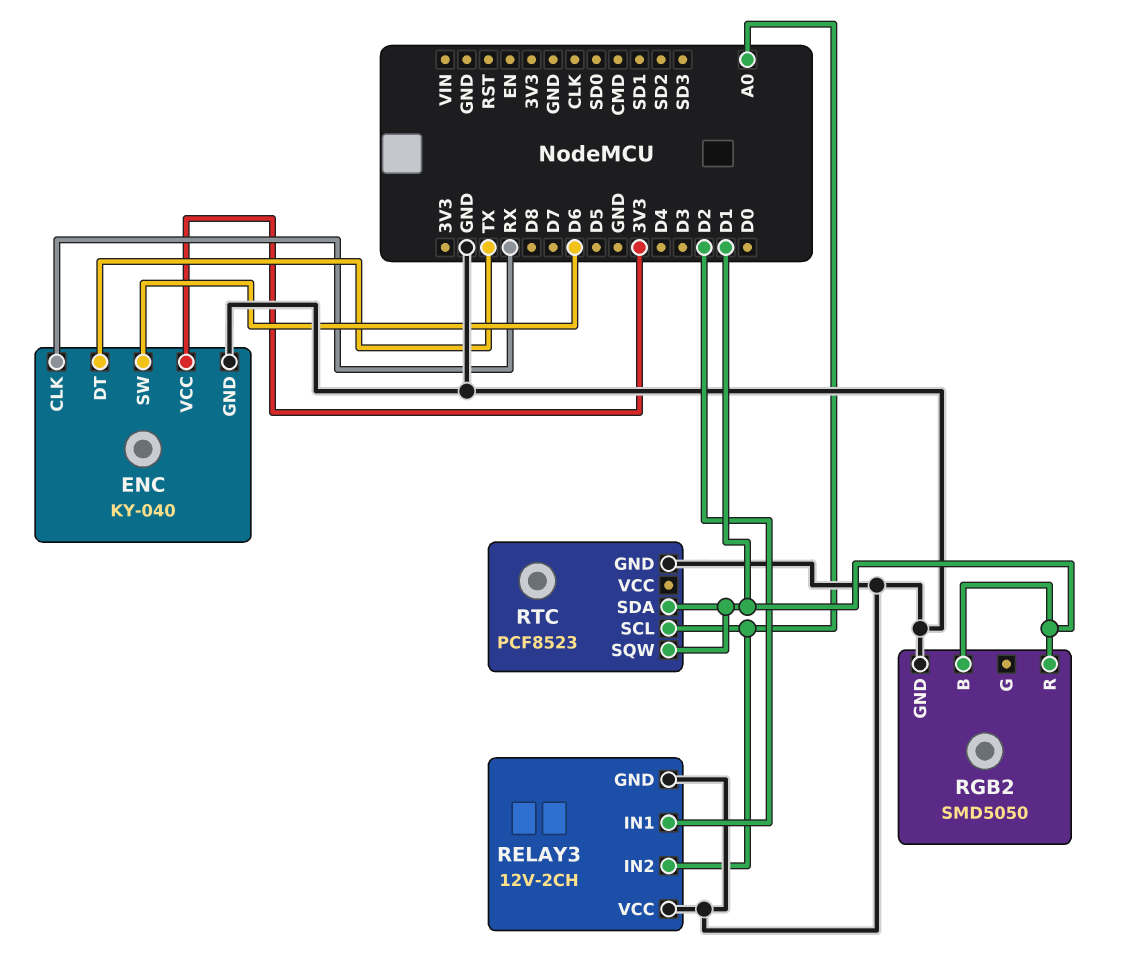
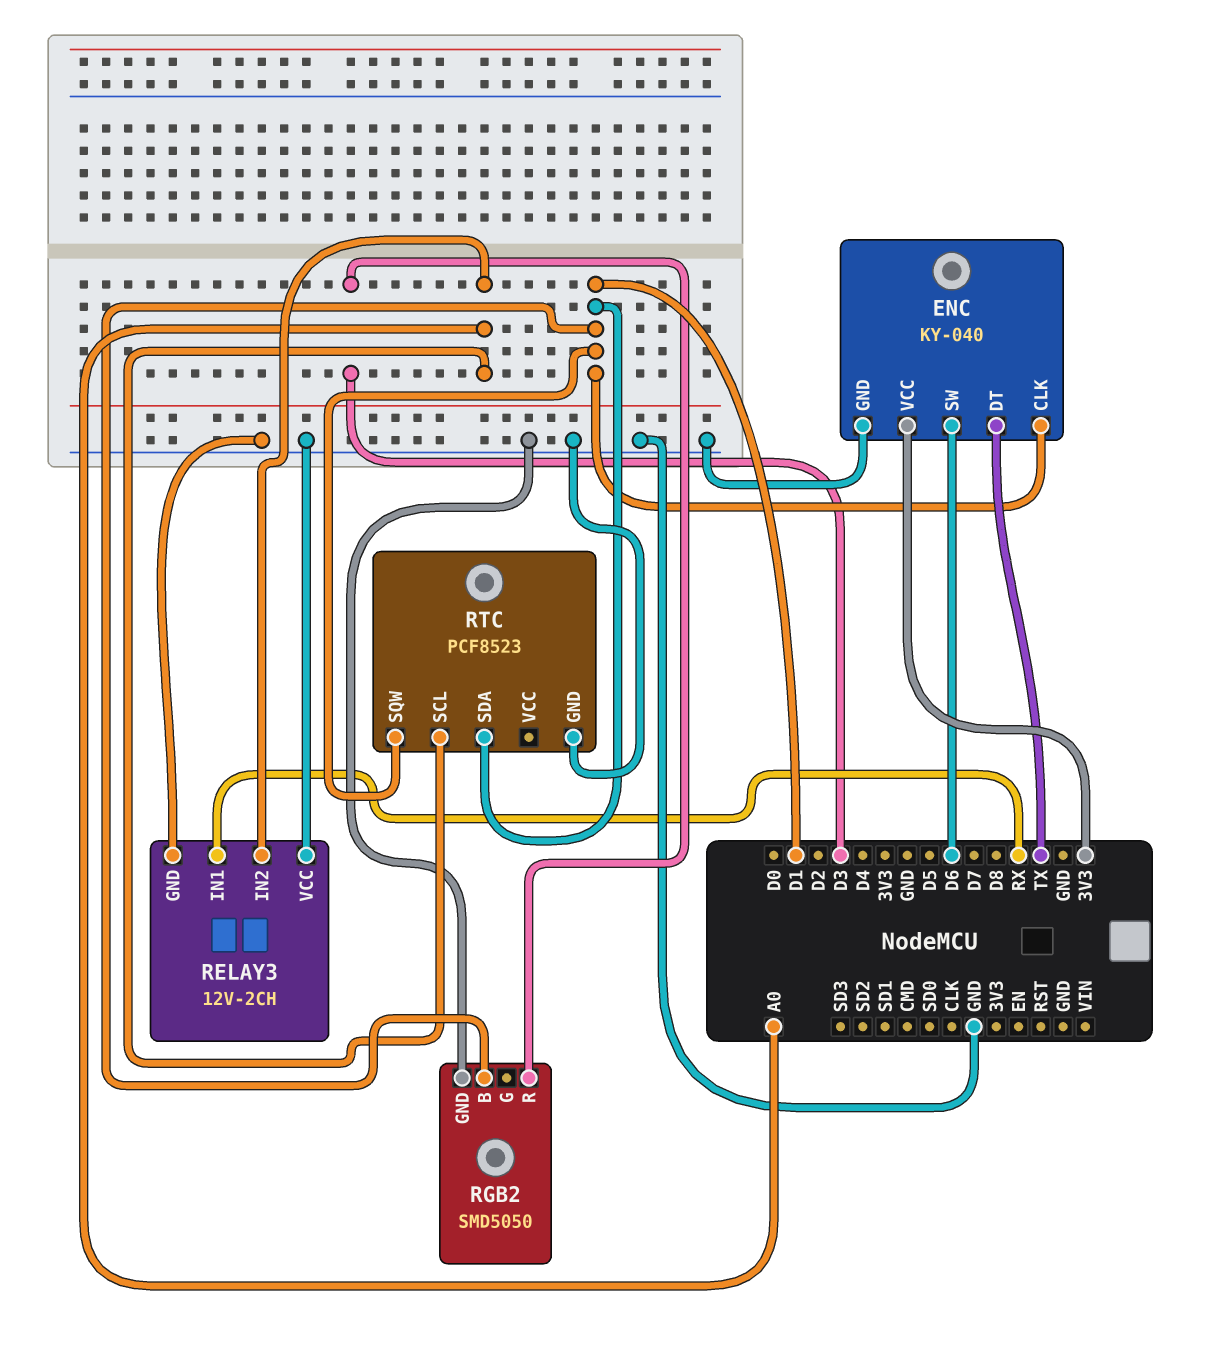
ENC pin CLK: RX -> D1
RELAY3 pin IN1: D2 -> RX
RGB2 pin R: D1 -> D3

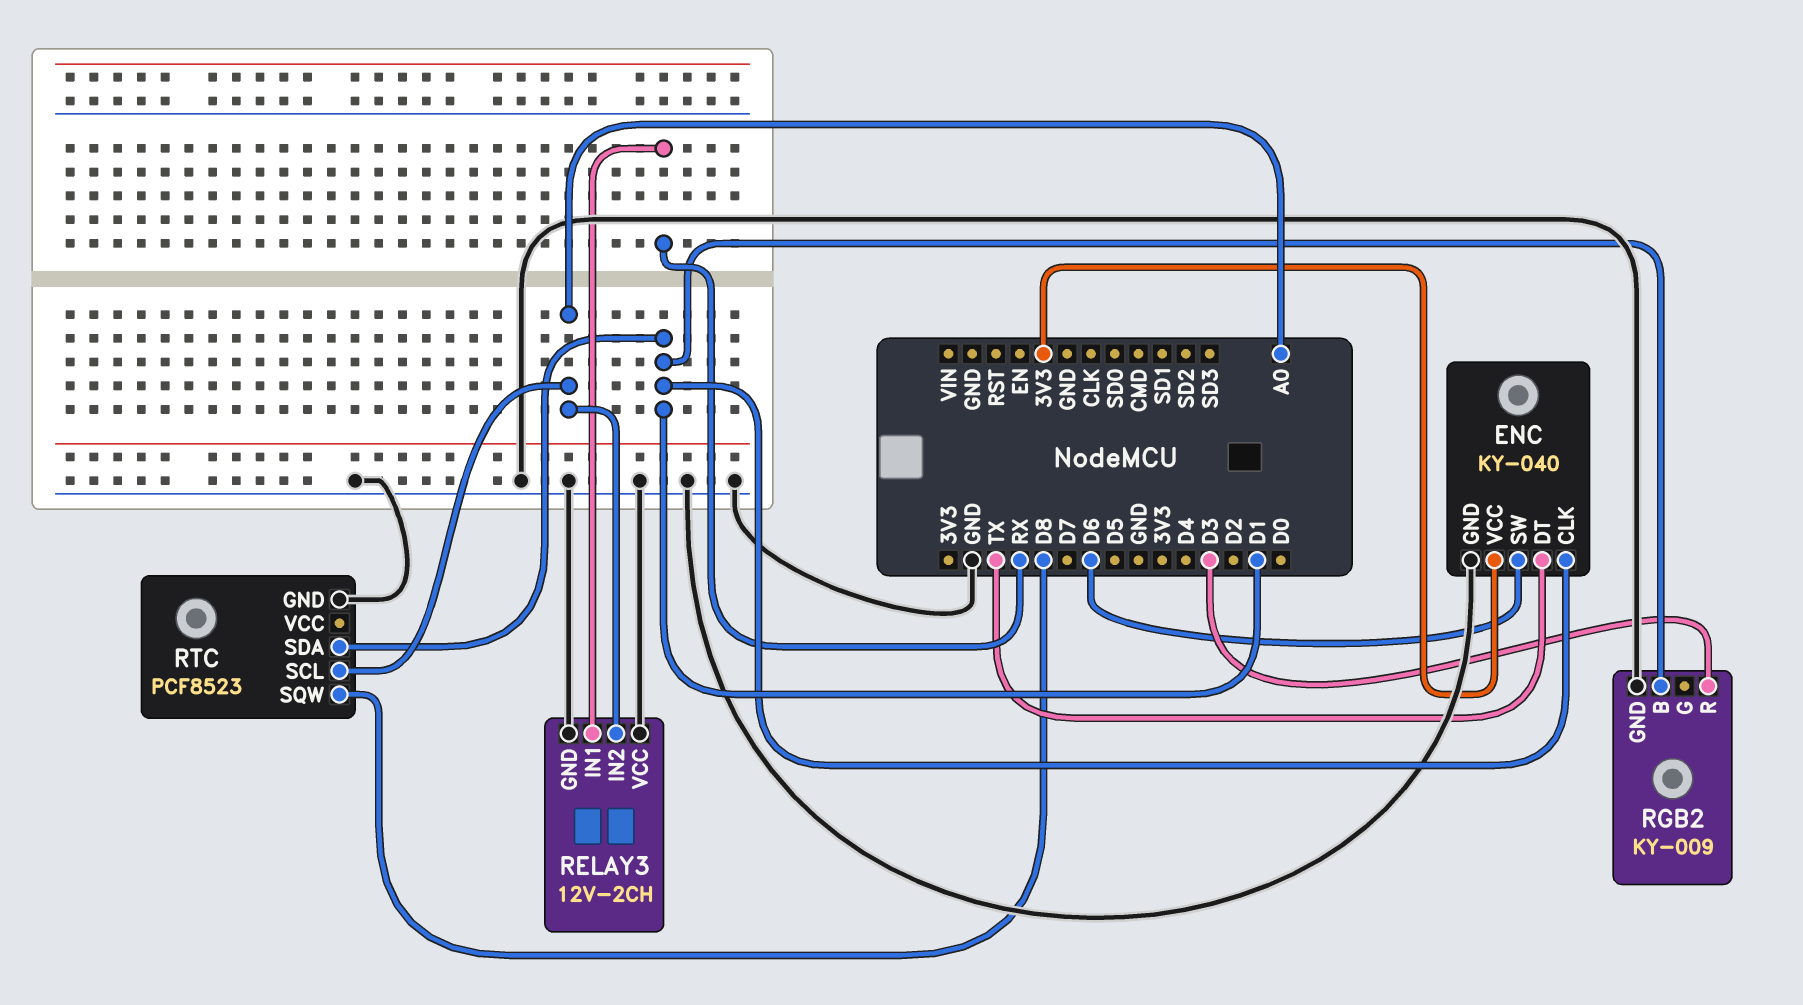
RGB2: SMD5050 -> KY-009
RTC pin SQW: D1 -> D8

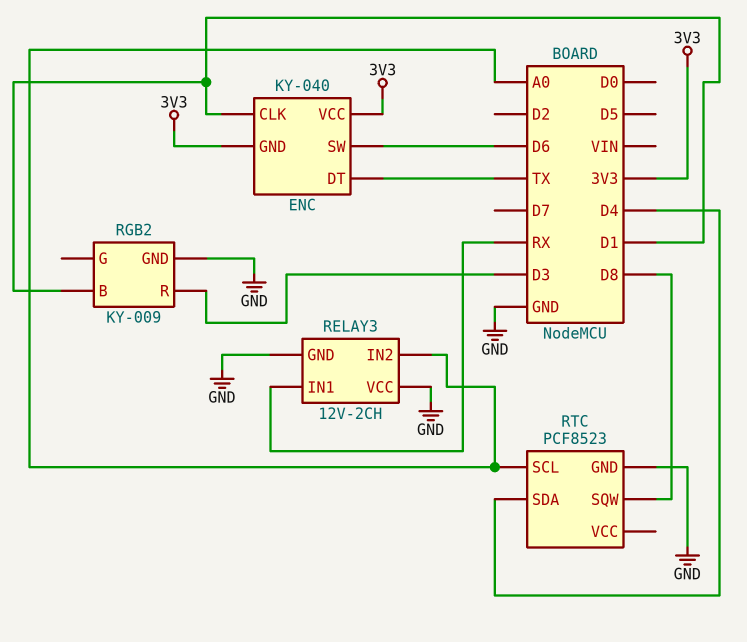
ENC pin GND: GND -> 3V3
RTC pin SDA: D1 -> D4

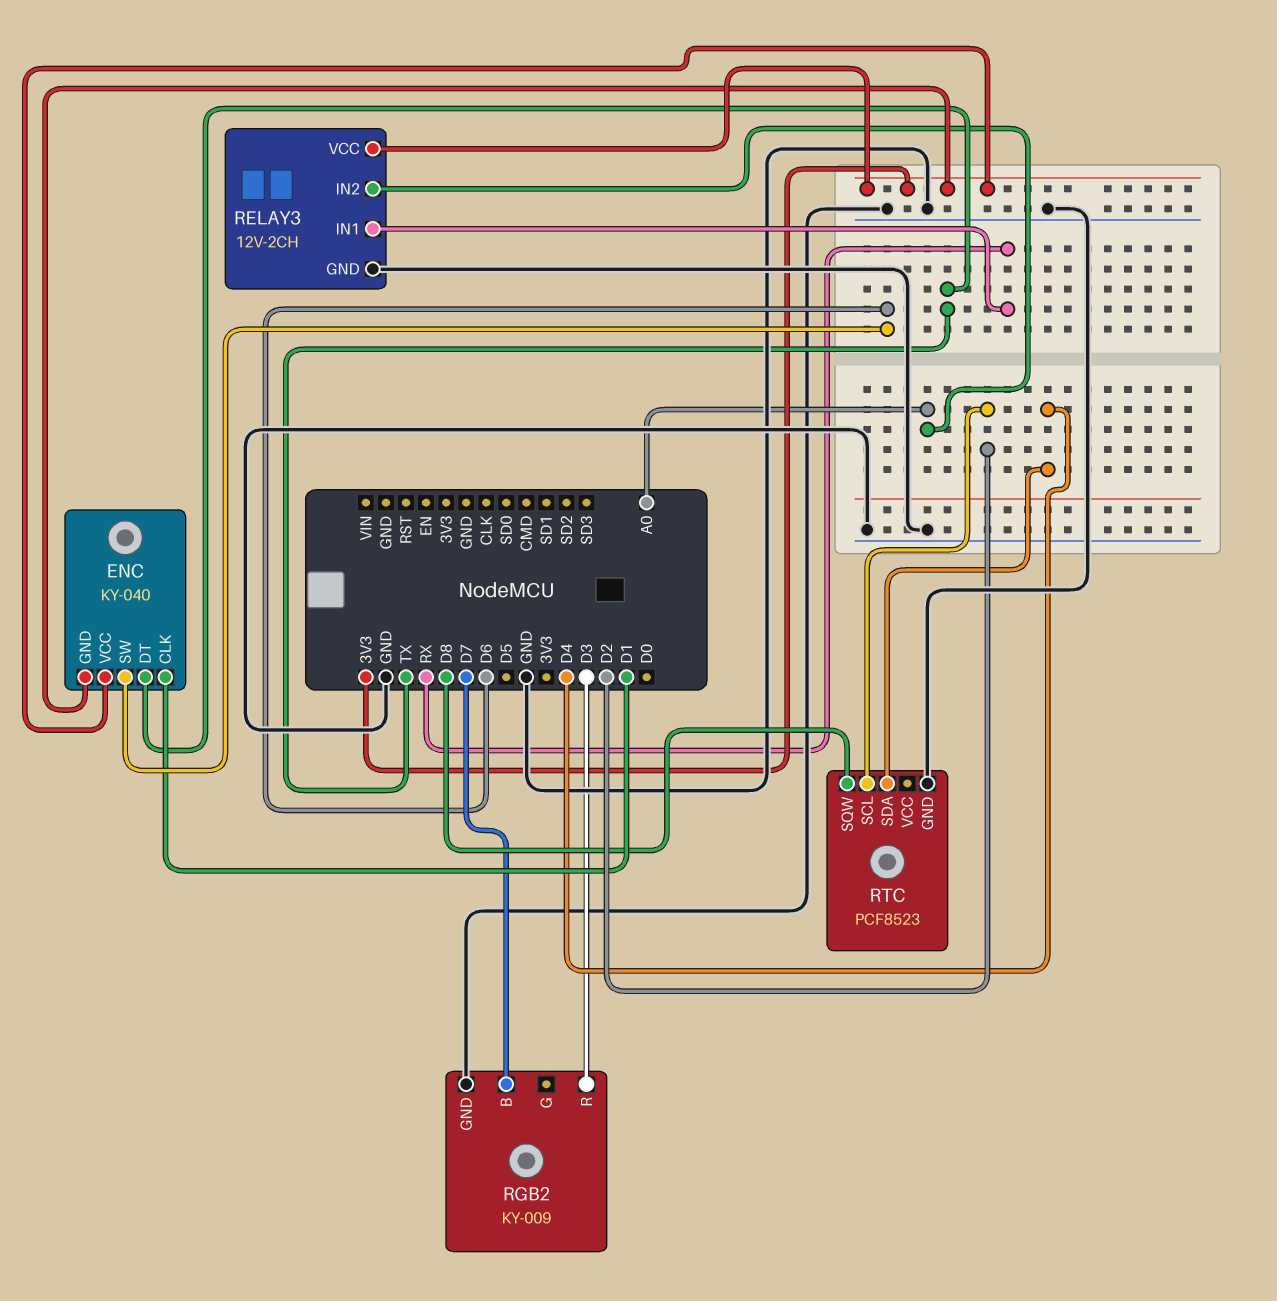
RELAY3 pin VCC: GND -> 3V3
RGB2 pin B: D1 -> D7
RTC pin SCL: A0 -> D2

